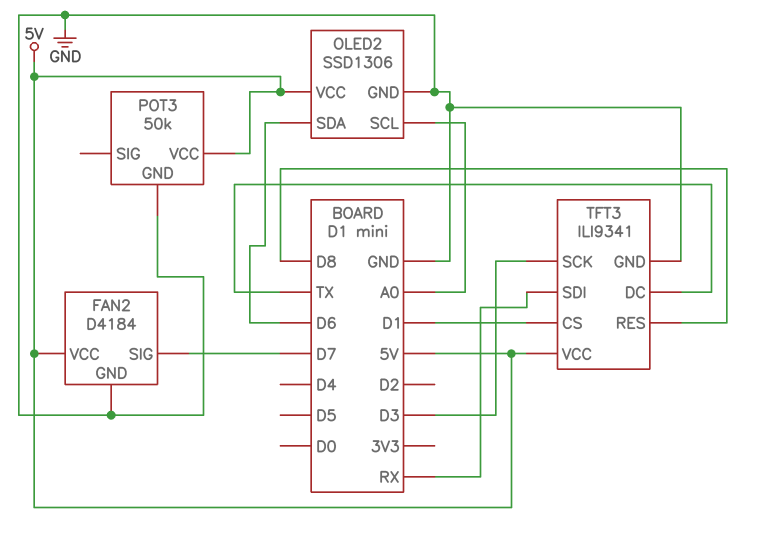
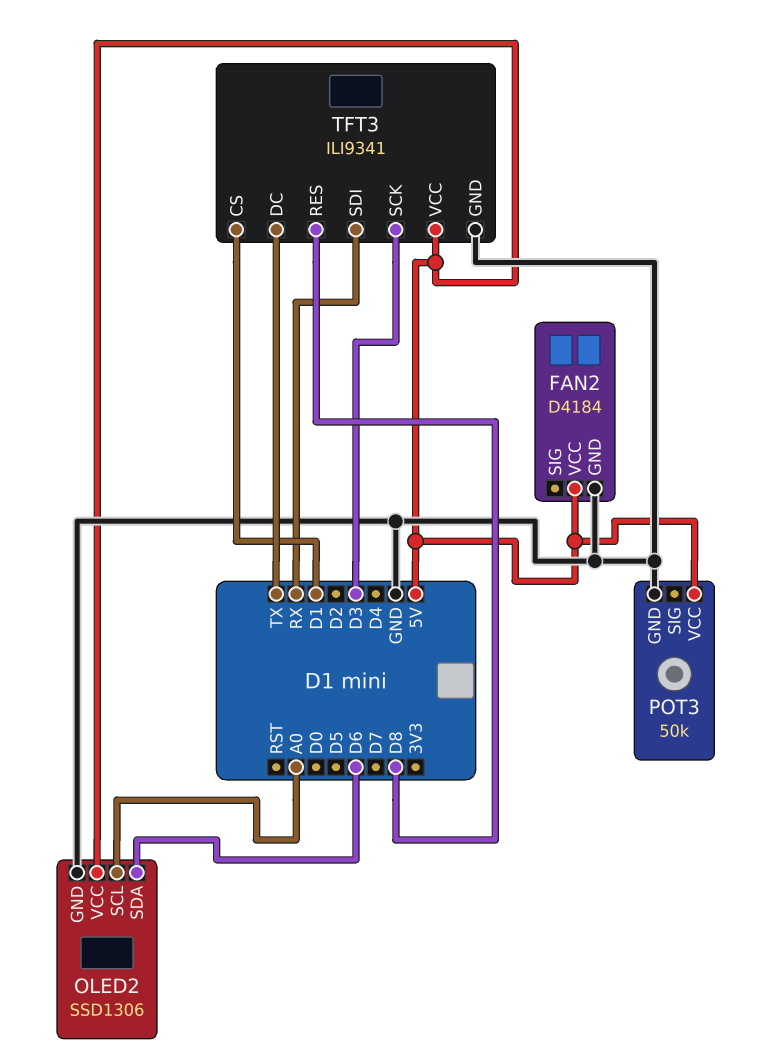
FAN2 pin SIG: D7 -> none

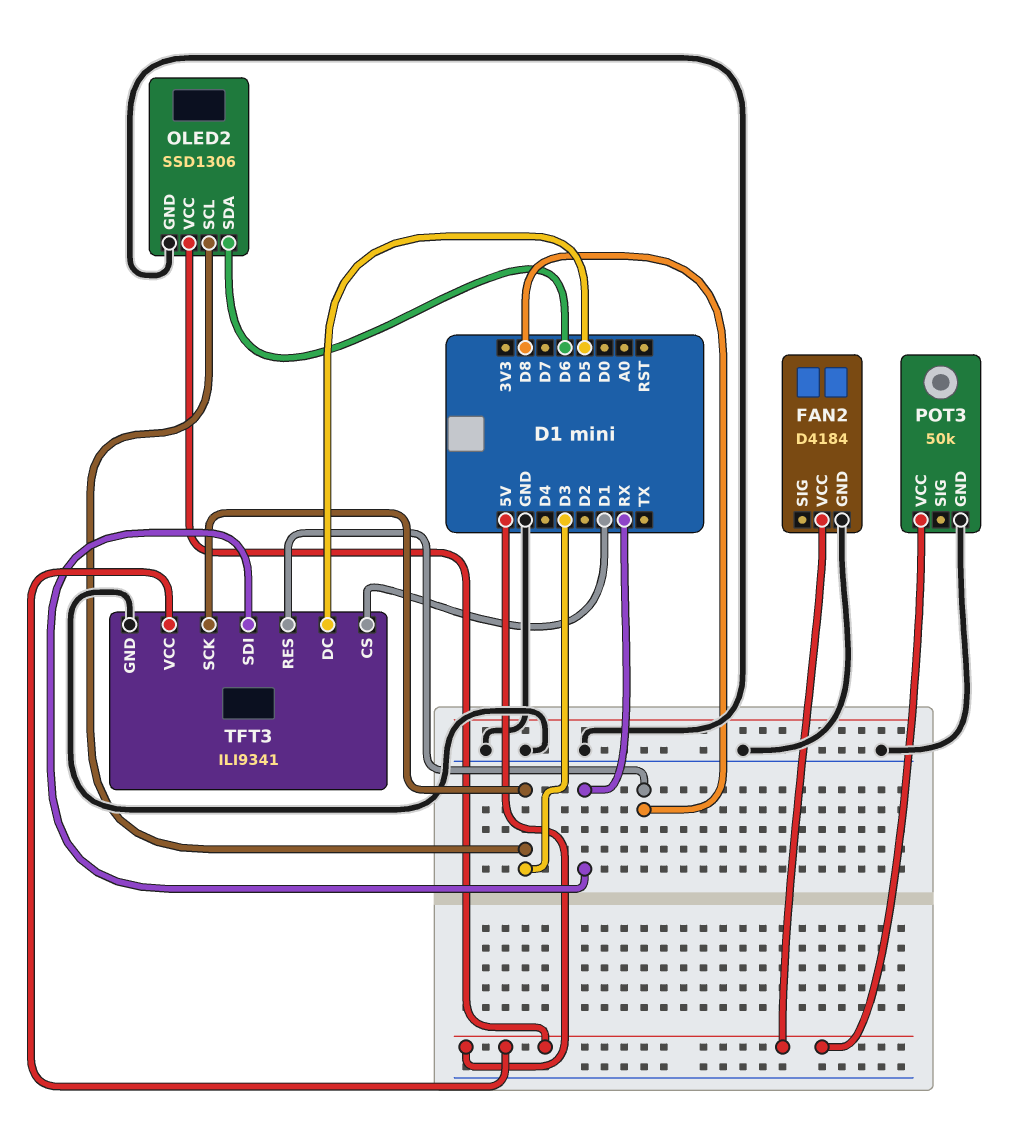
OLED2 pin SCL: A0 -> D3
TFT3 pin DC: TX -> D5

